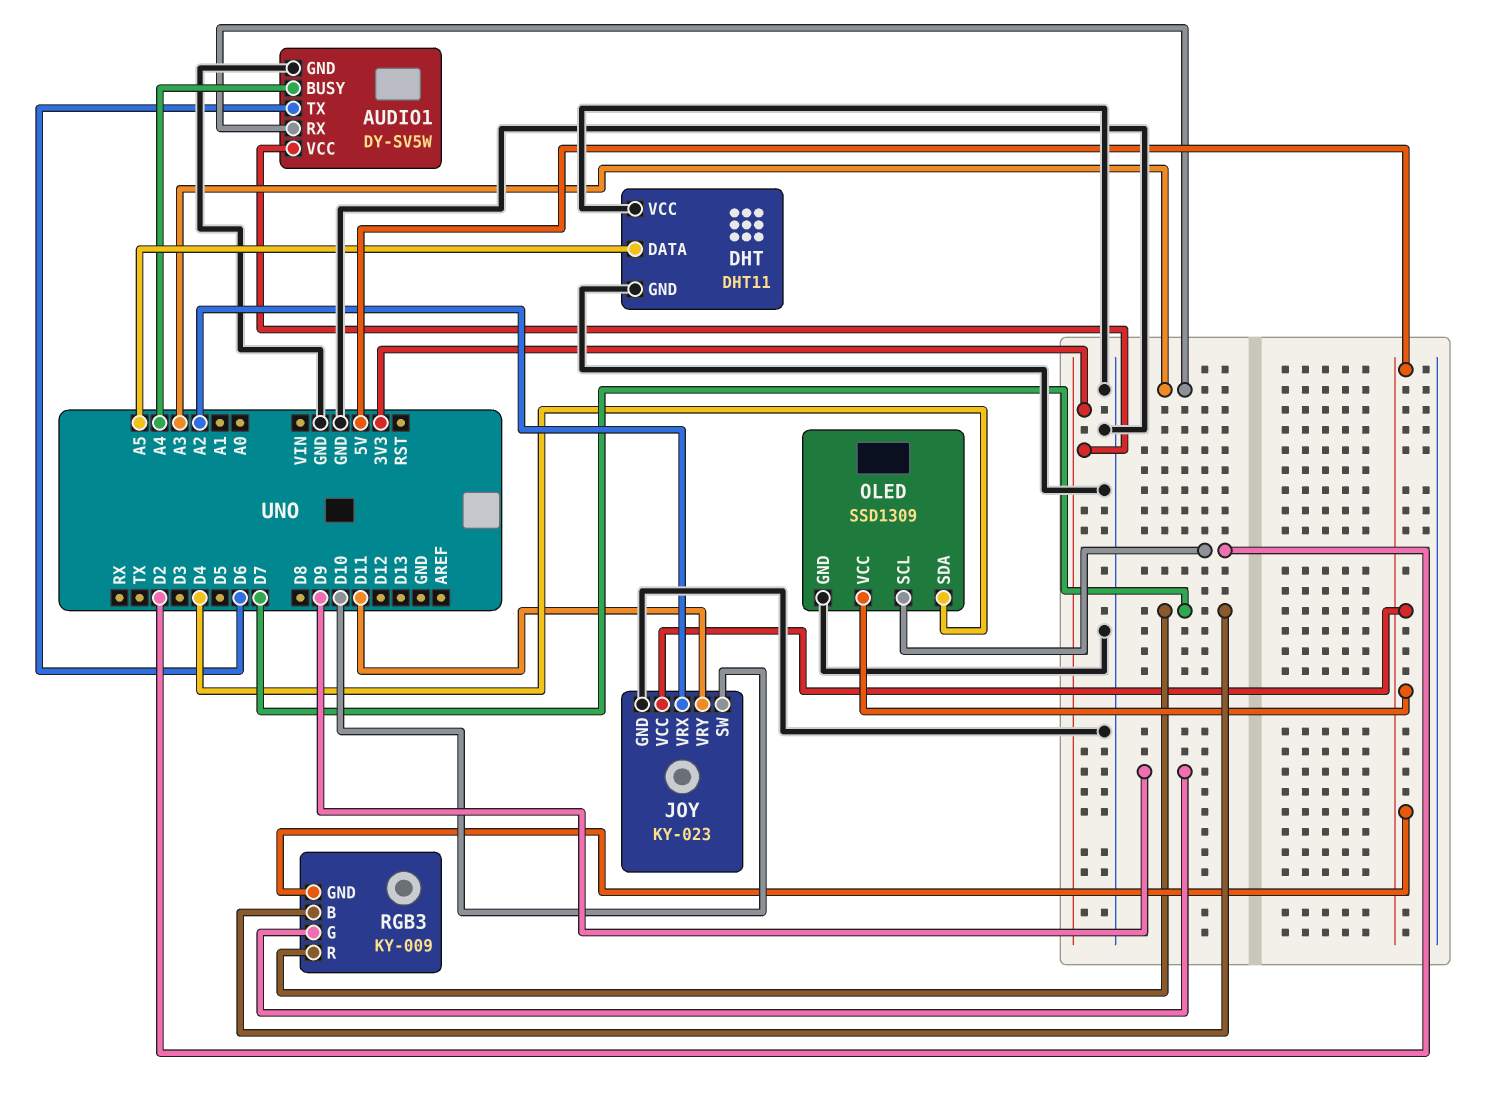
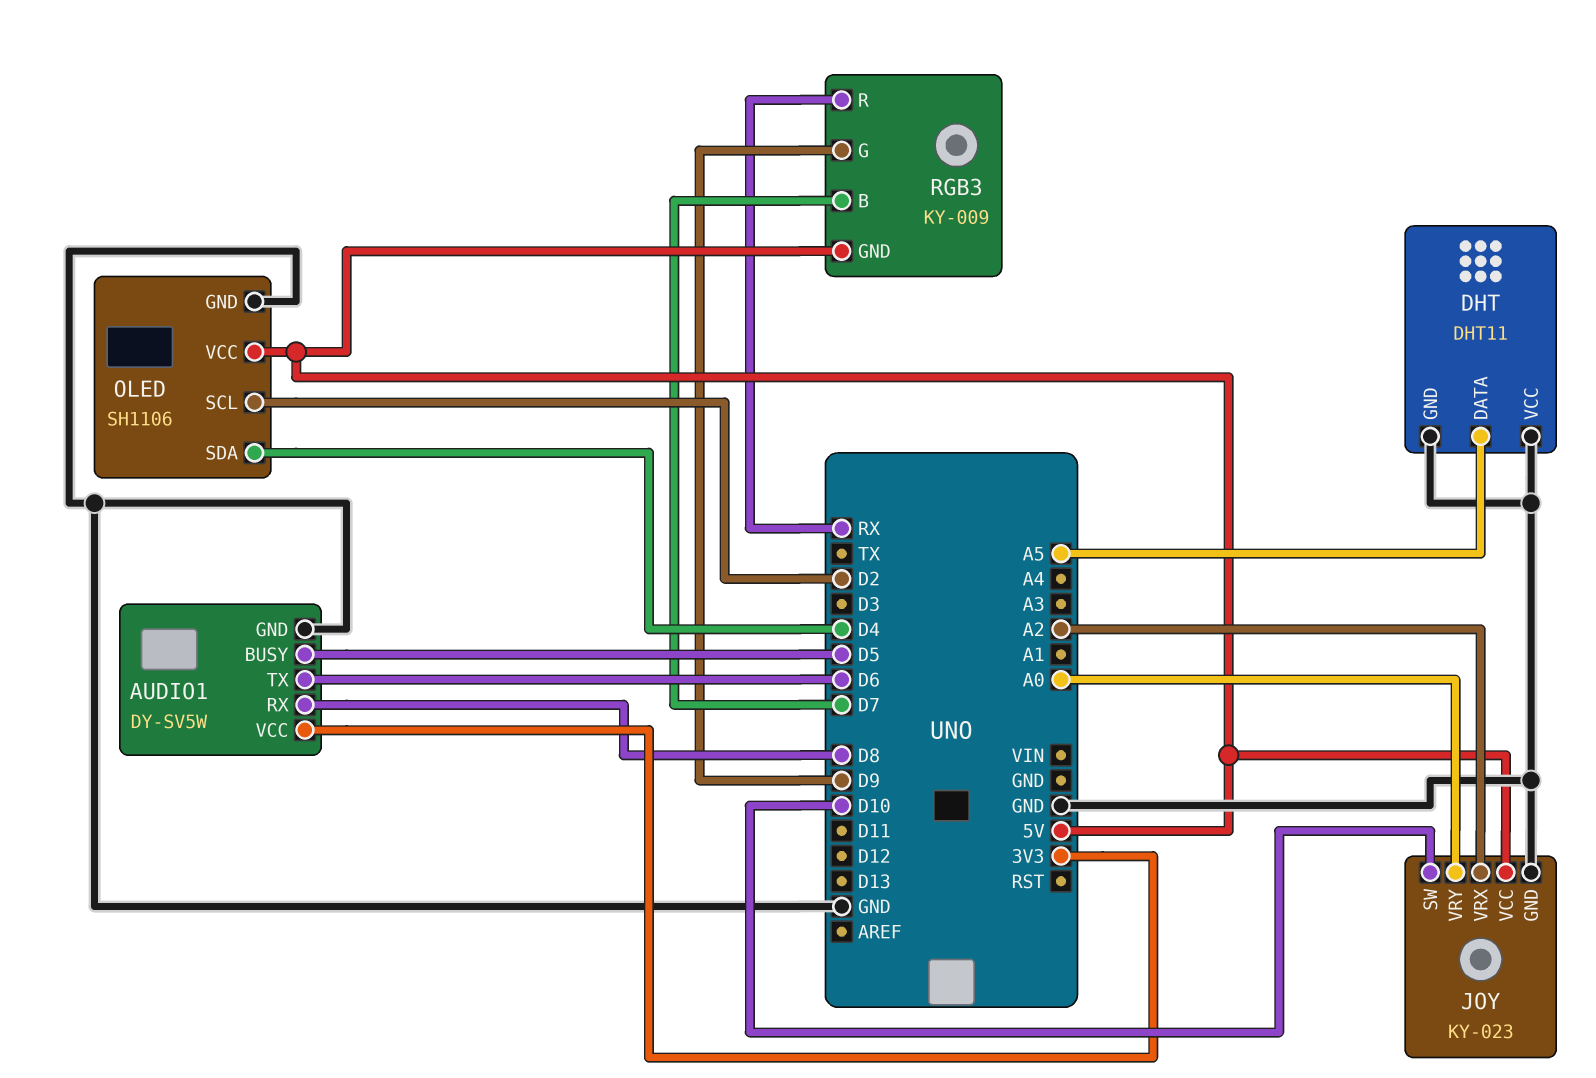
AUDIO1 pin BUSY: A4 -> D5
AUDIO1 pin RX: A3 -> D8
JOY pin VRY: D11 -> A0
OLED: SSD1309 -> SH1106
RGB3 pin R: D7 -> RX

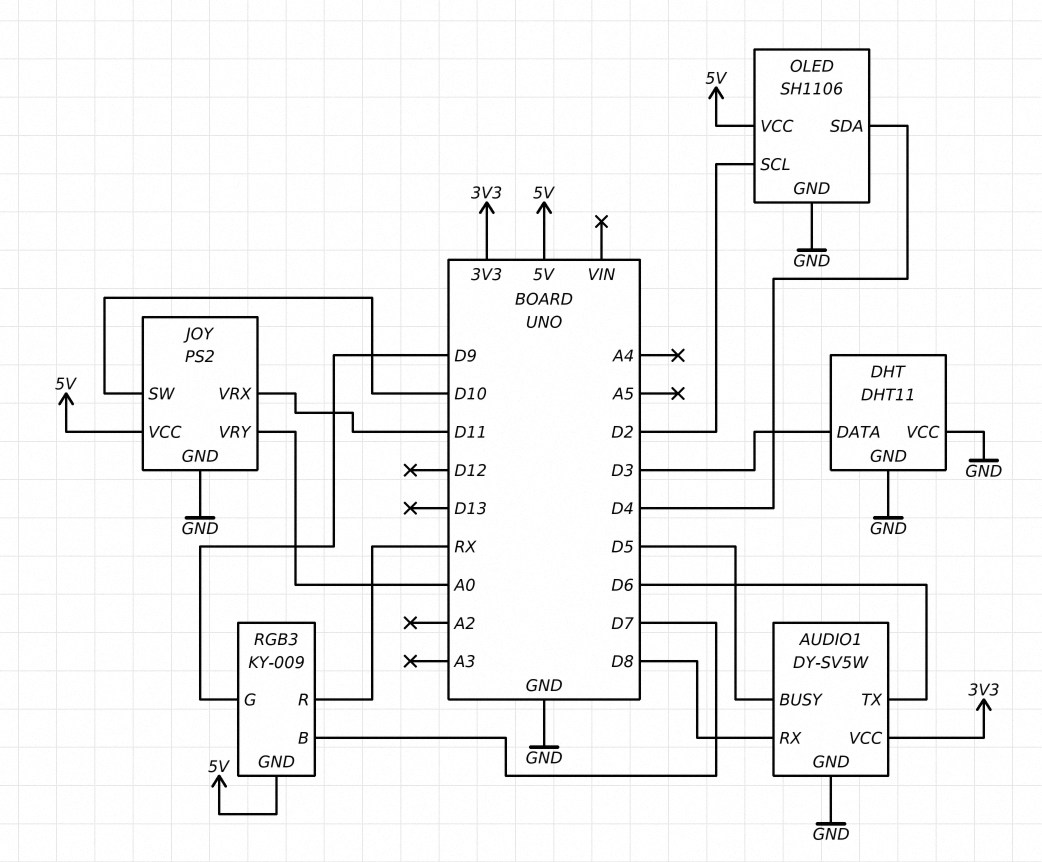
DHT pin DATA: A5 -> D3
JOY: KY-023 -> PS2
JOY pin VRX: A2 -> D11

